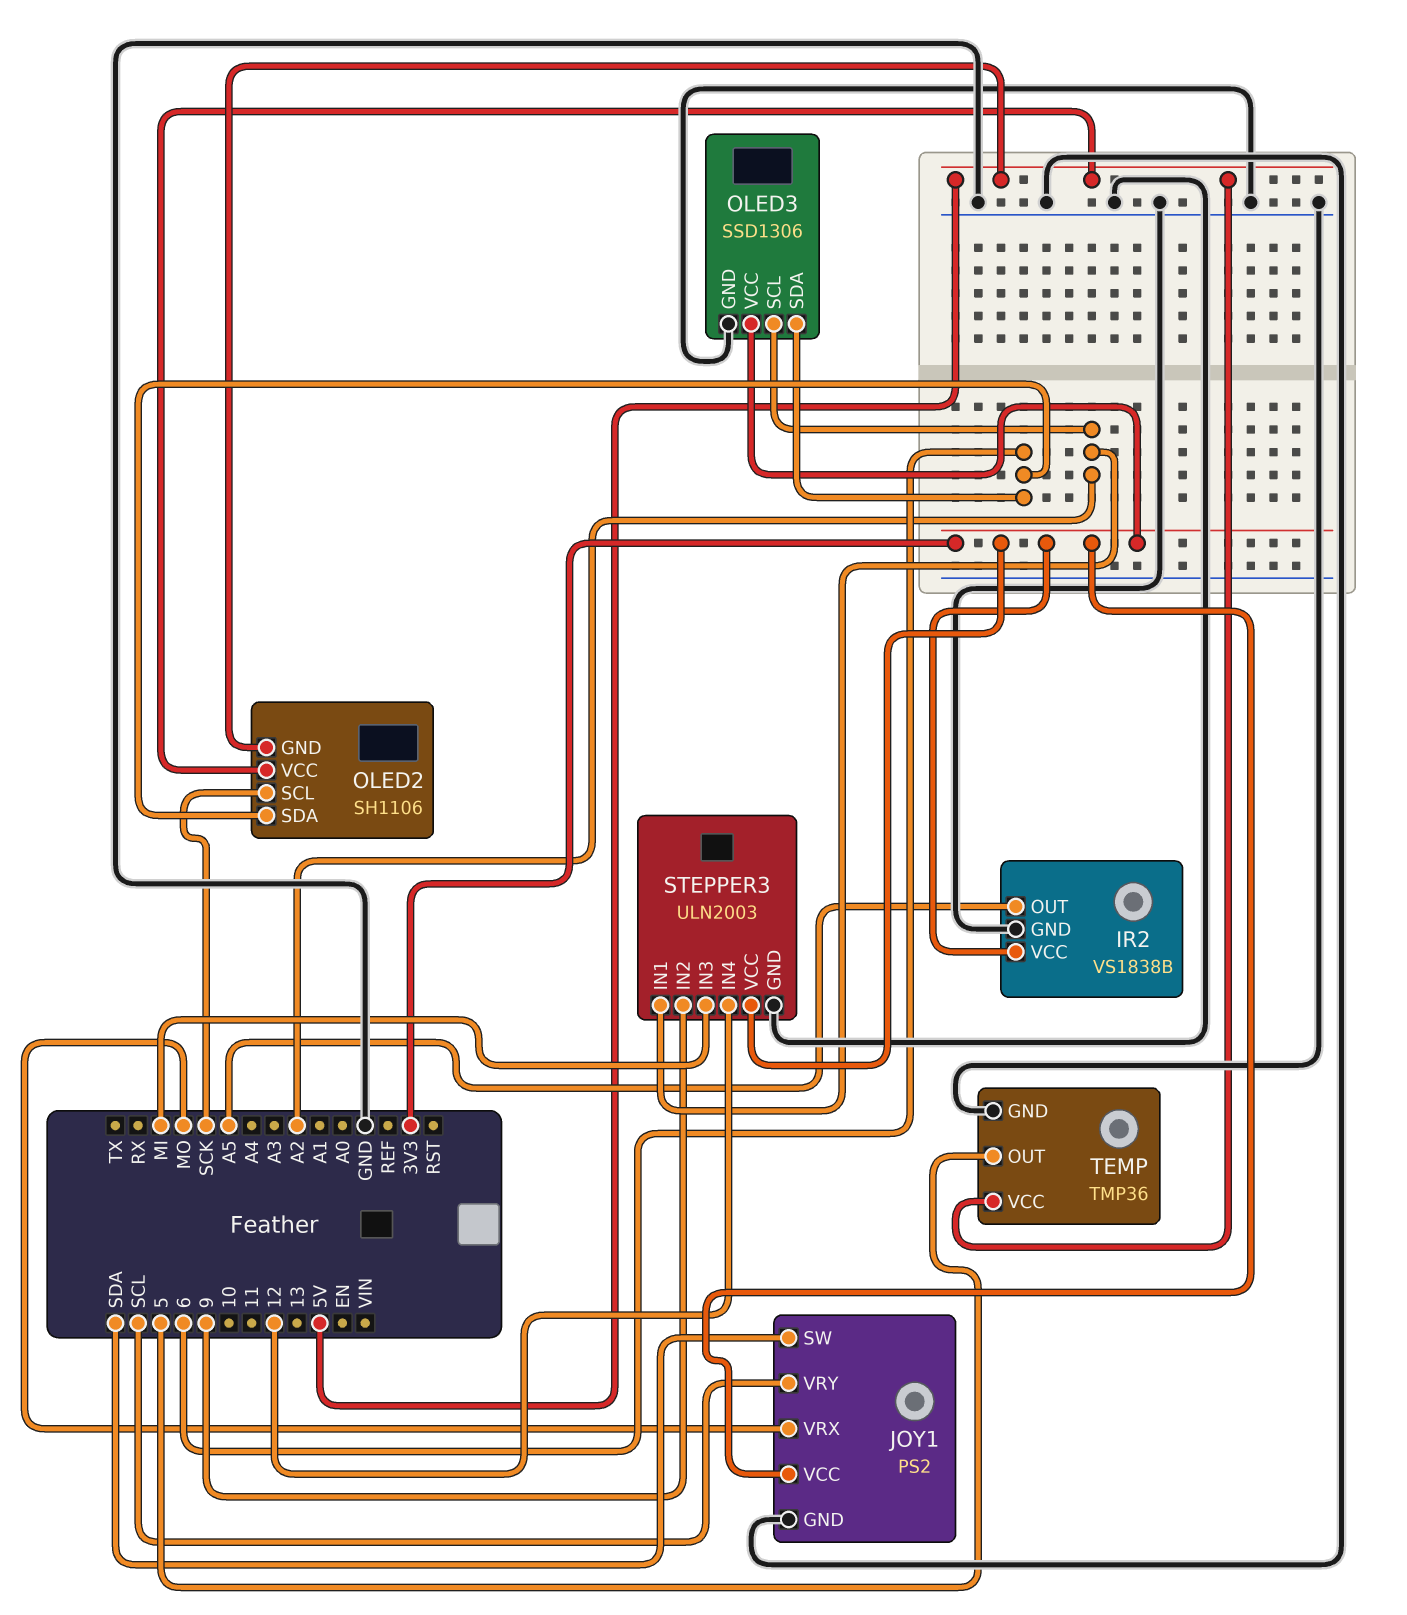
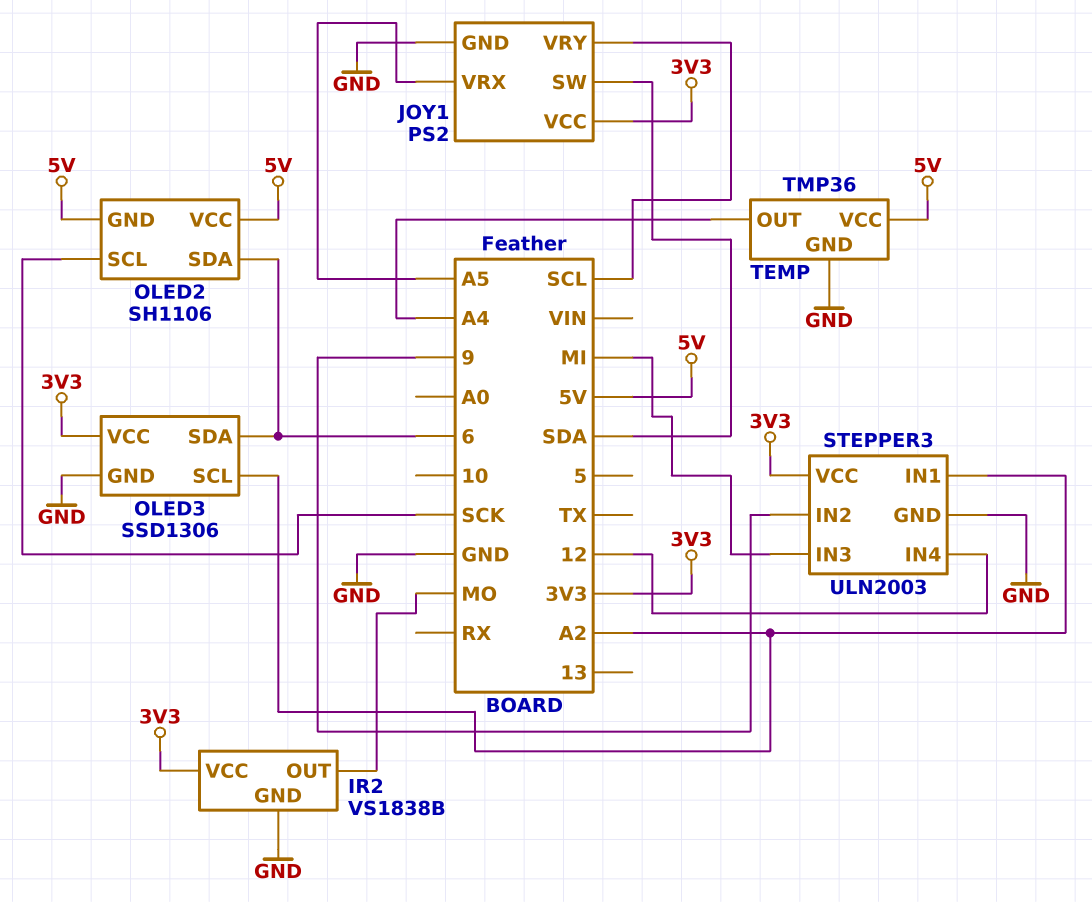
IR2 pin OUT: A5 -> MO
JOY1 pin VRX: MO -> A5
TEMP pin OUT: 5 -> A4

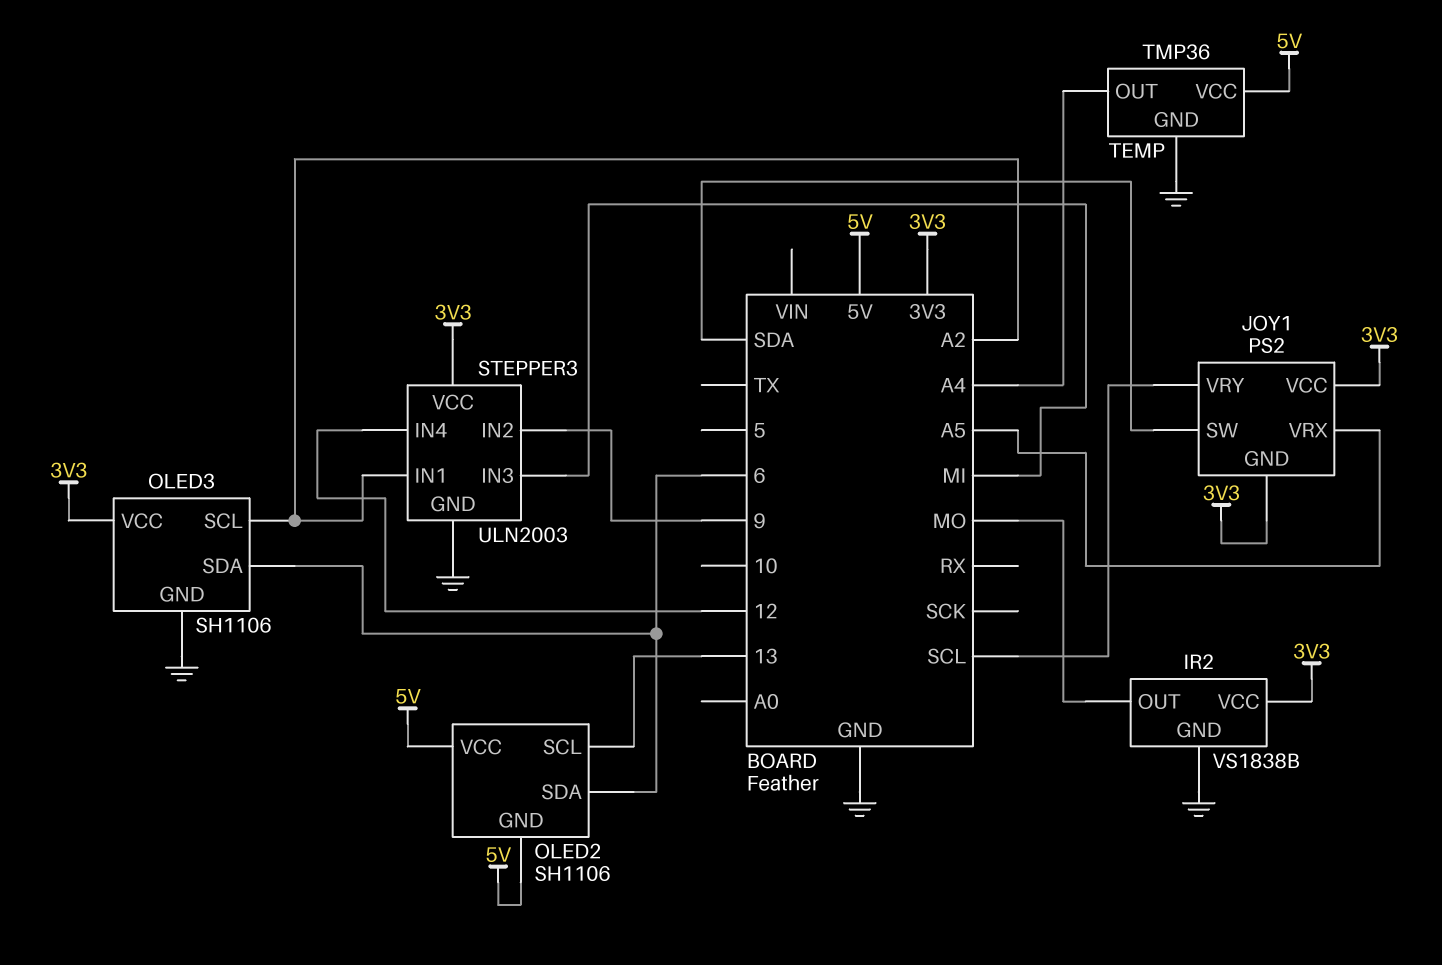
JOY1 pin GND: GND -> 3V3
OLED2 pin SCL: SCK -> 13
OLED3: SSD1306 -> SH1106

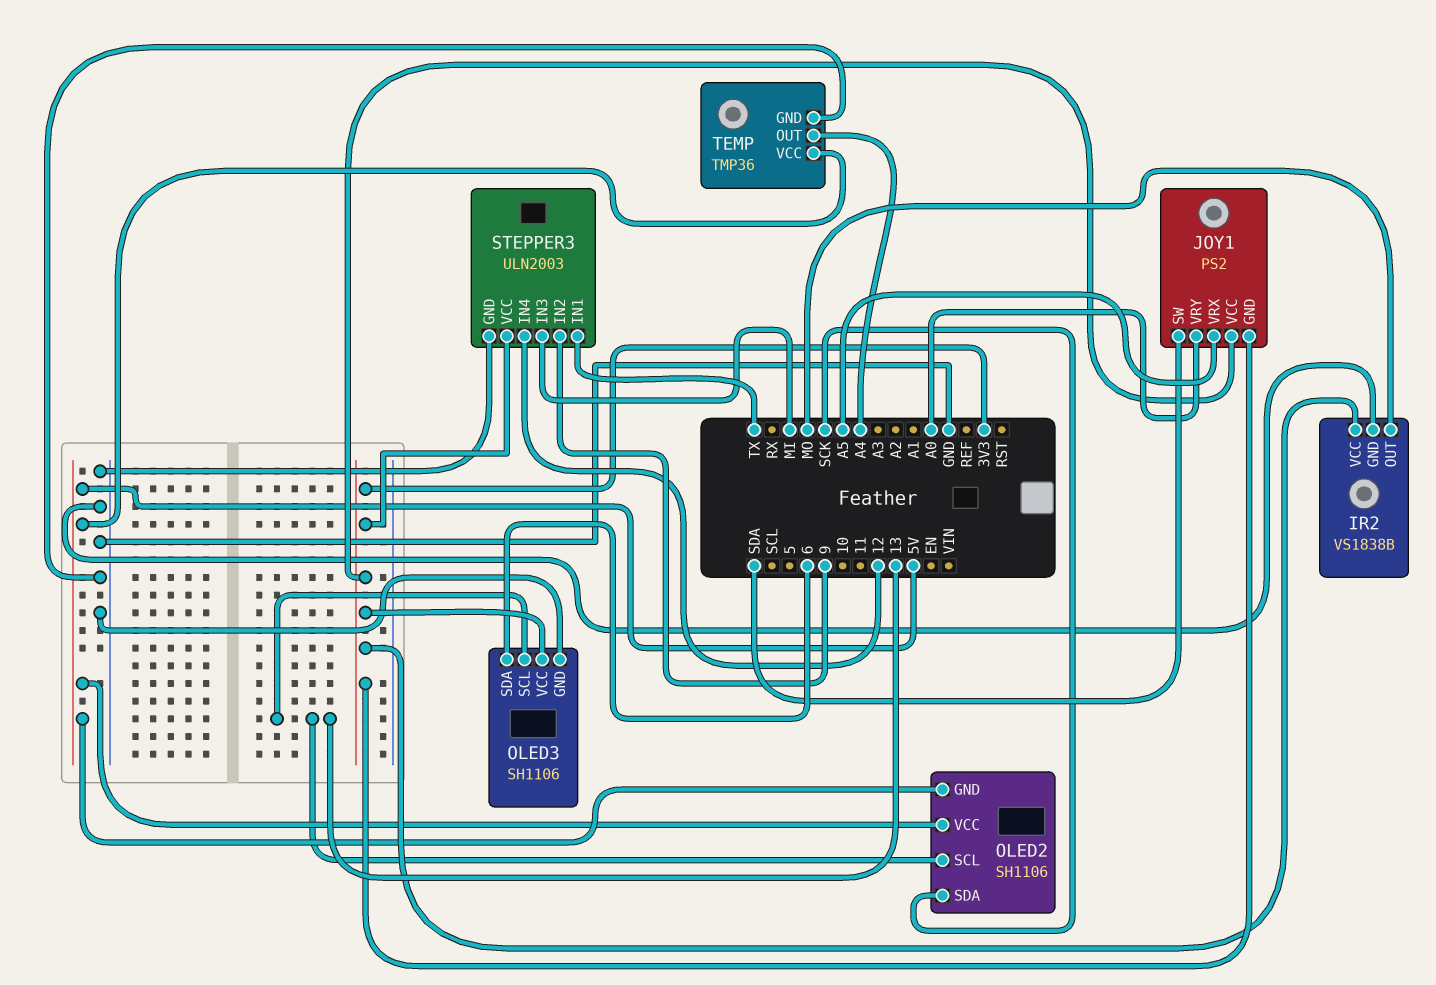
JOY1 pin VRY: SCL -> A0
OLED2 pin SDA: 6 -> SCK
OLED3 pin SCL: A2 -> 13
STEPPER3 pin IN1: A2 -> TX

